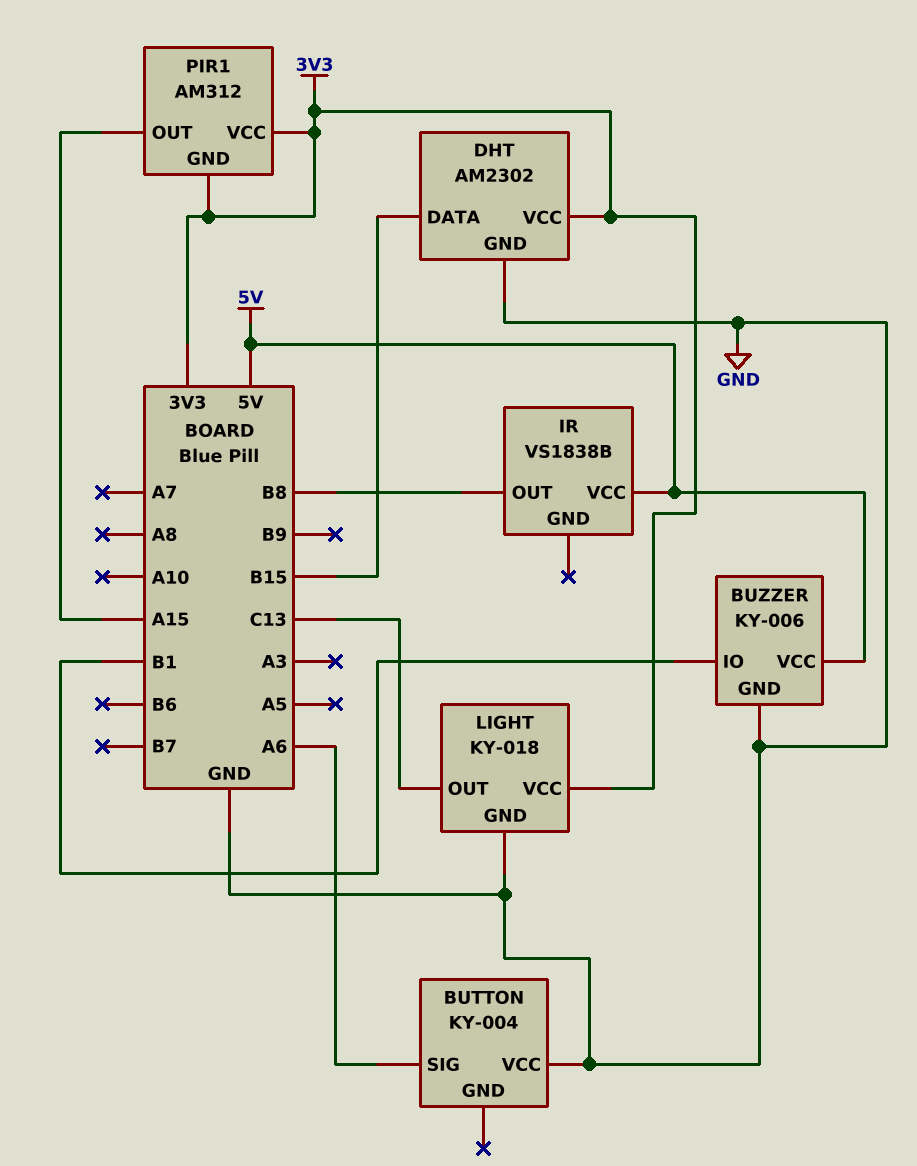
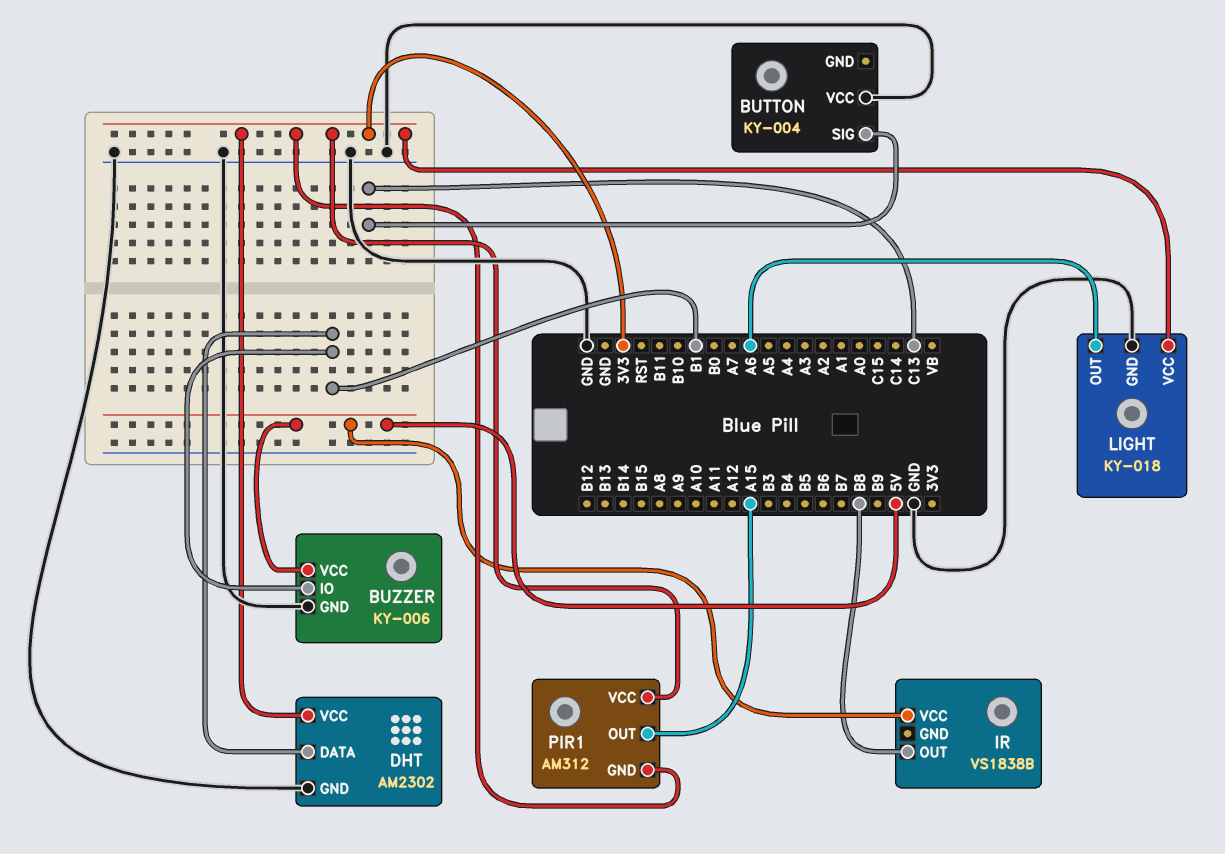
BUTTON pin SIG: A6 -> C13
DHT pin DATA: B15 -> B1
LIGHT pin OUT: C13 -> A6

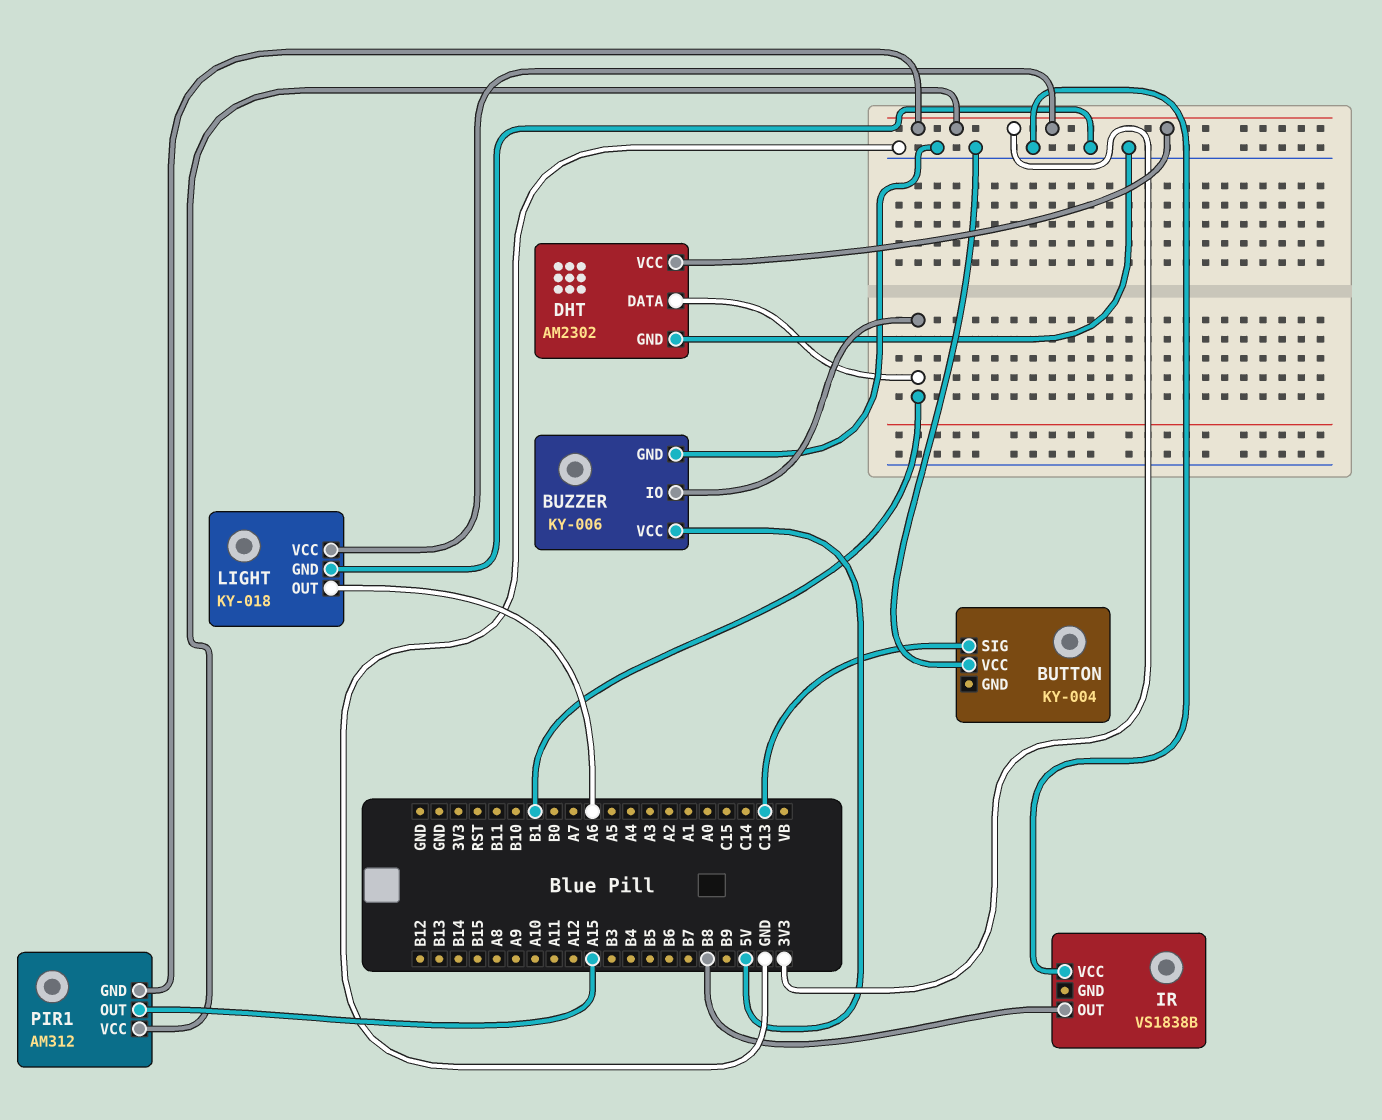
IR pin VCC: 5V -> GND

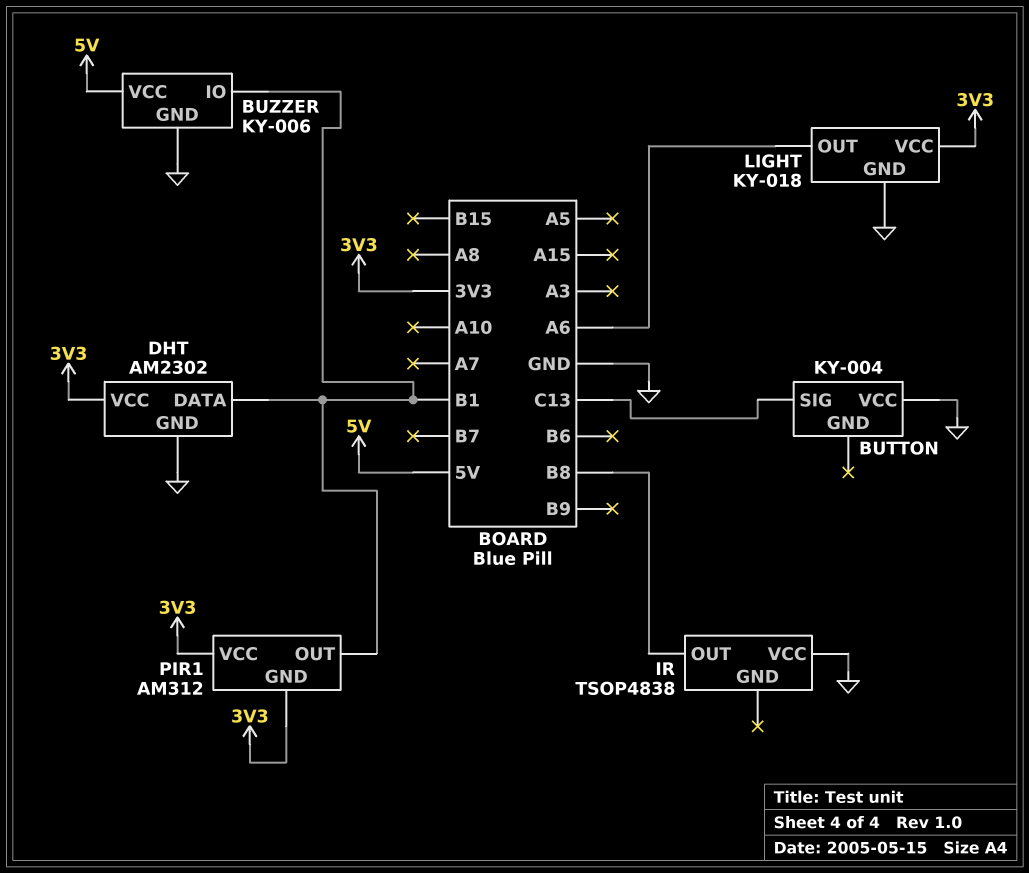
IR: VS1838B -> TSOP4838
PIR1 pin OUT: A15 -> B1

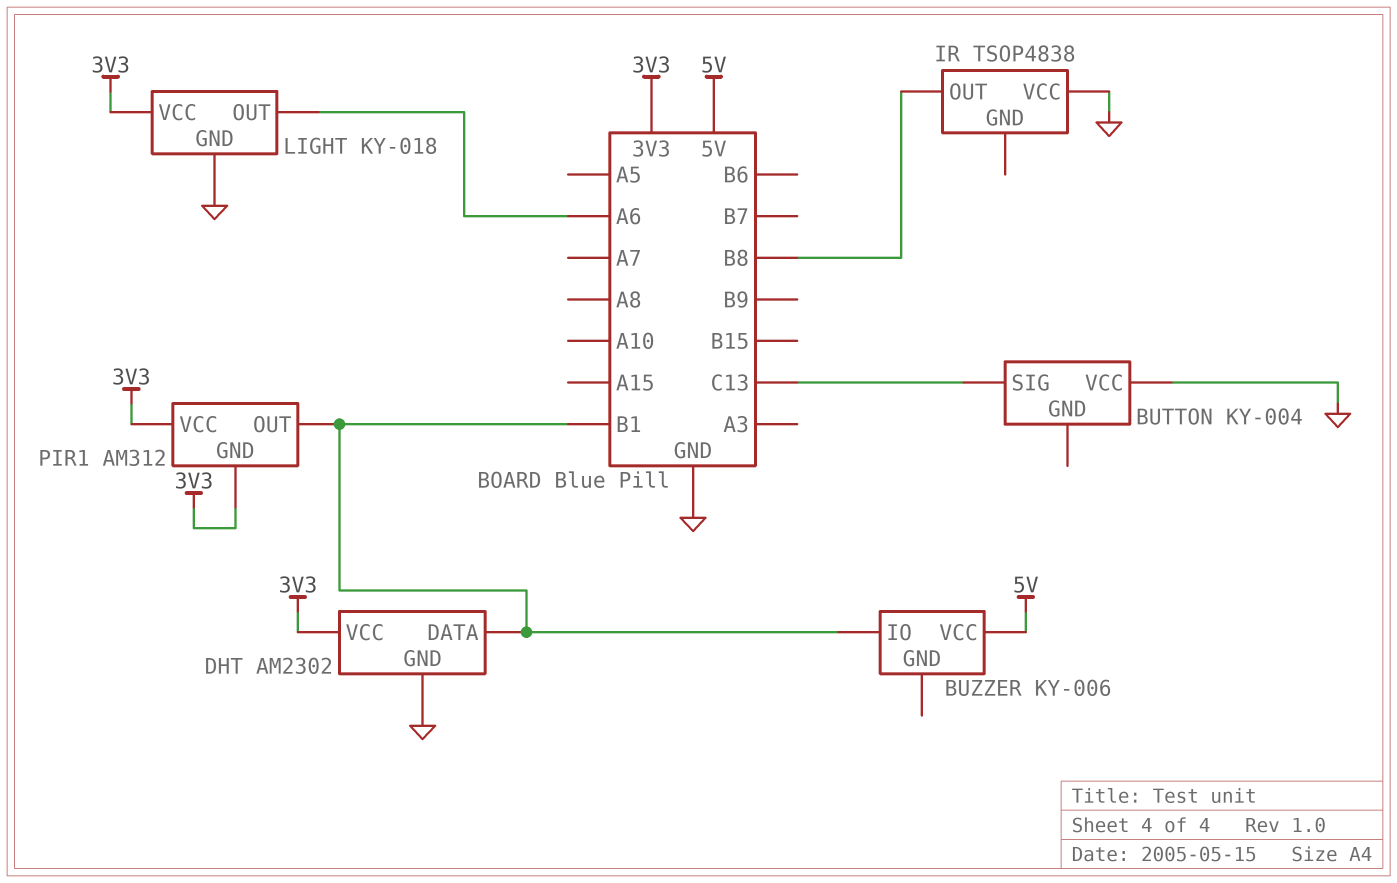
BUZZER pin GND: GND -> none

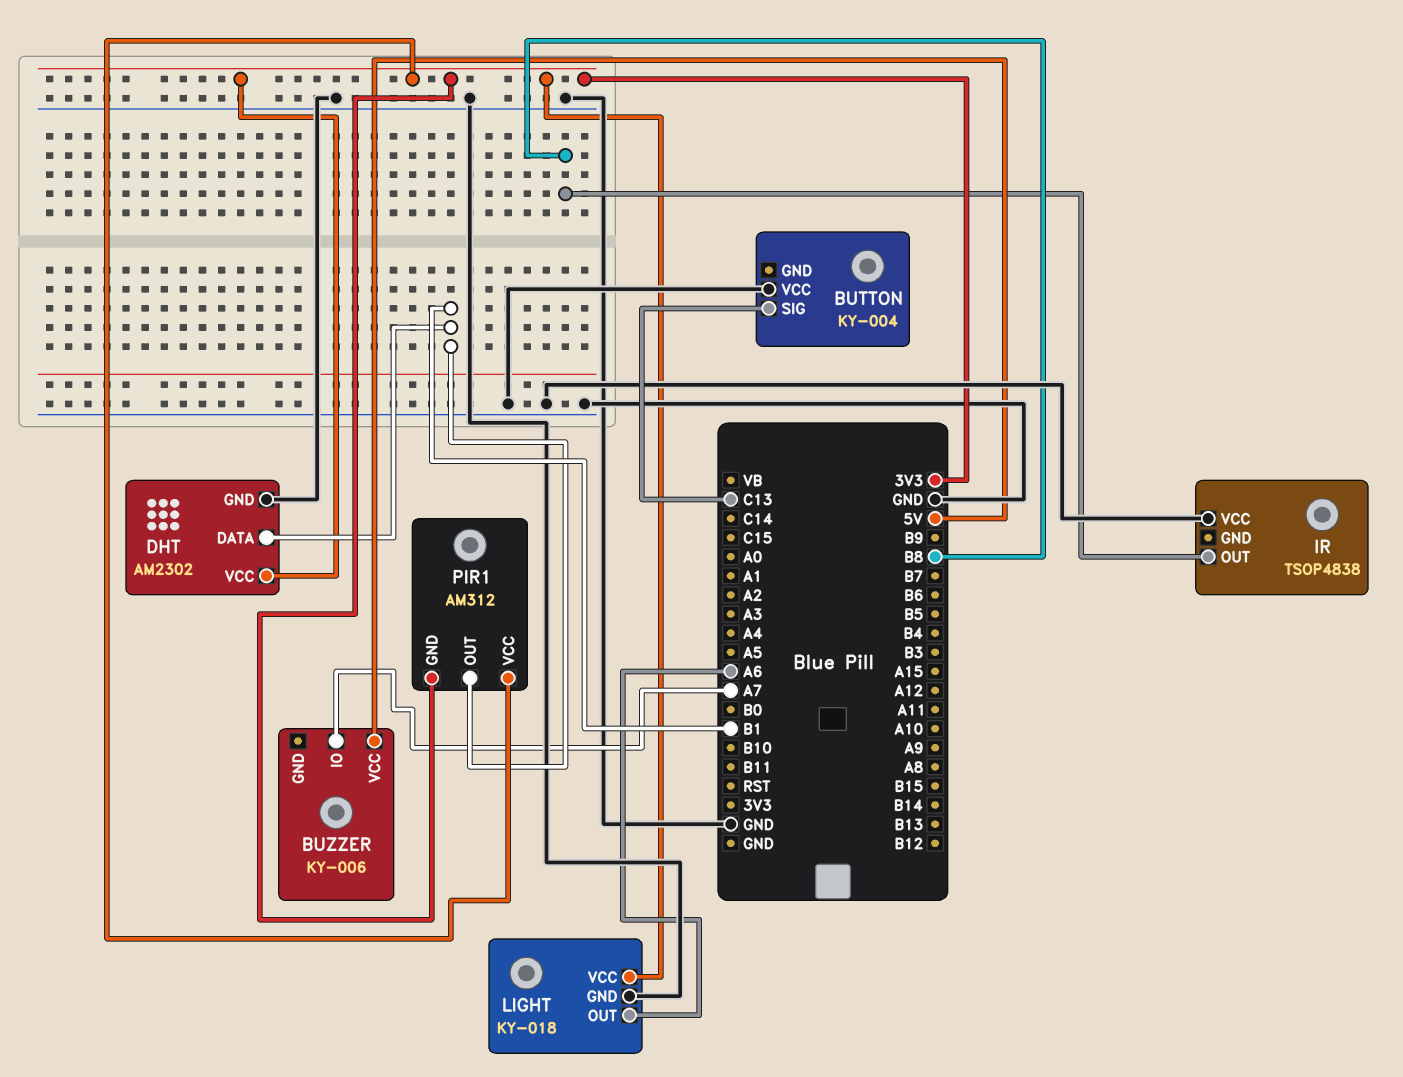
BUZZER pin IO: B1 -> A7

